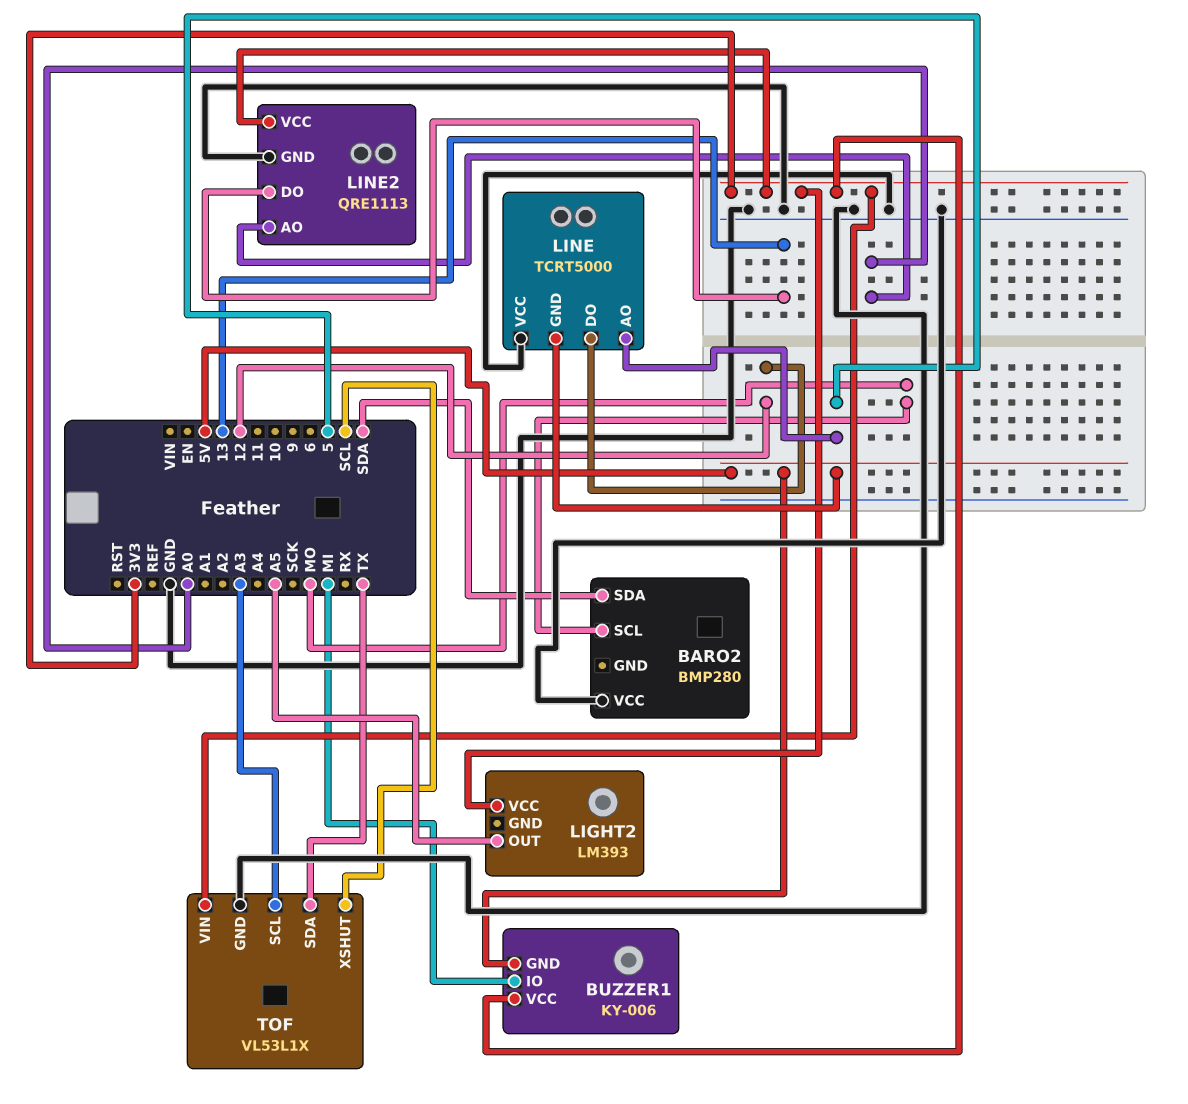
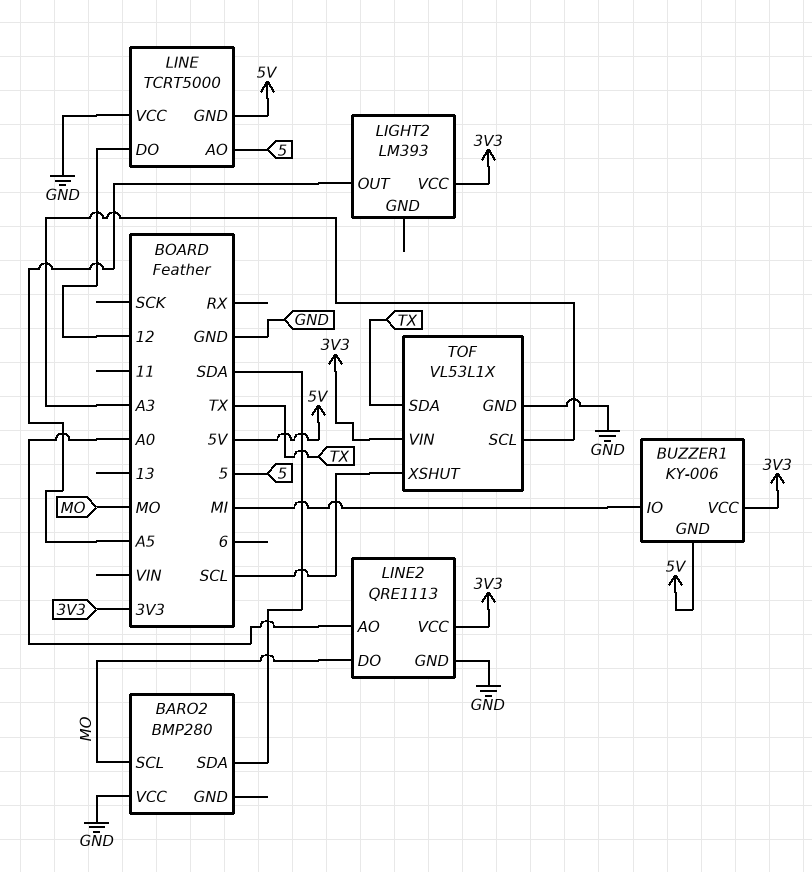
LINE2 pin DO: 13 -> MO

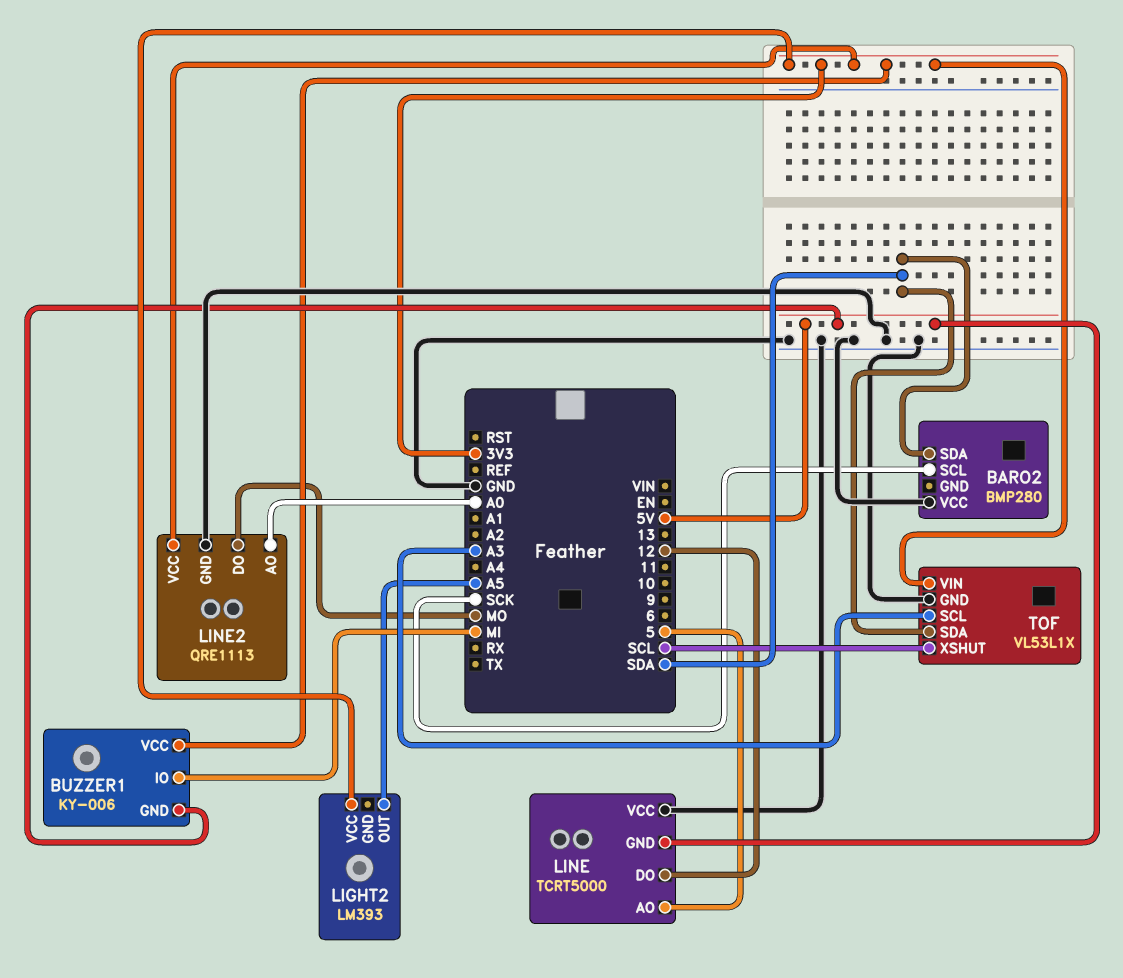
BARO2 pin SCL: MO -> SCK
TOF pin SDA: TX -> SDA

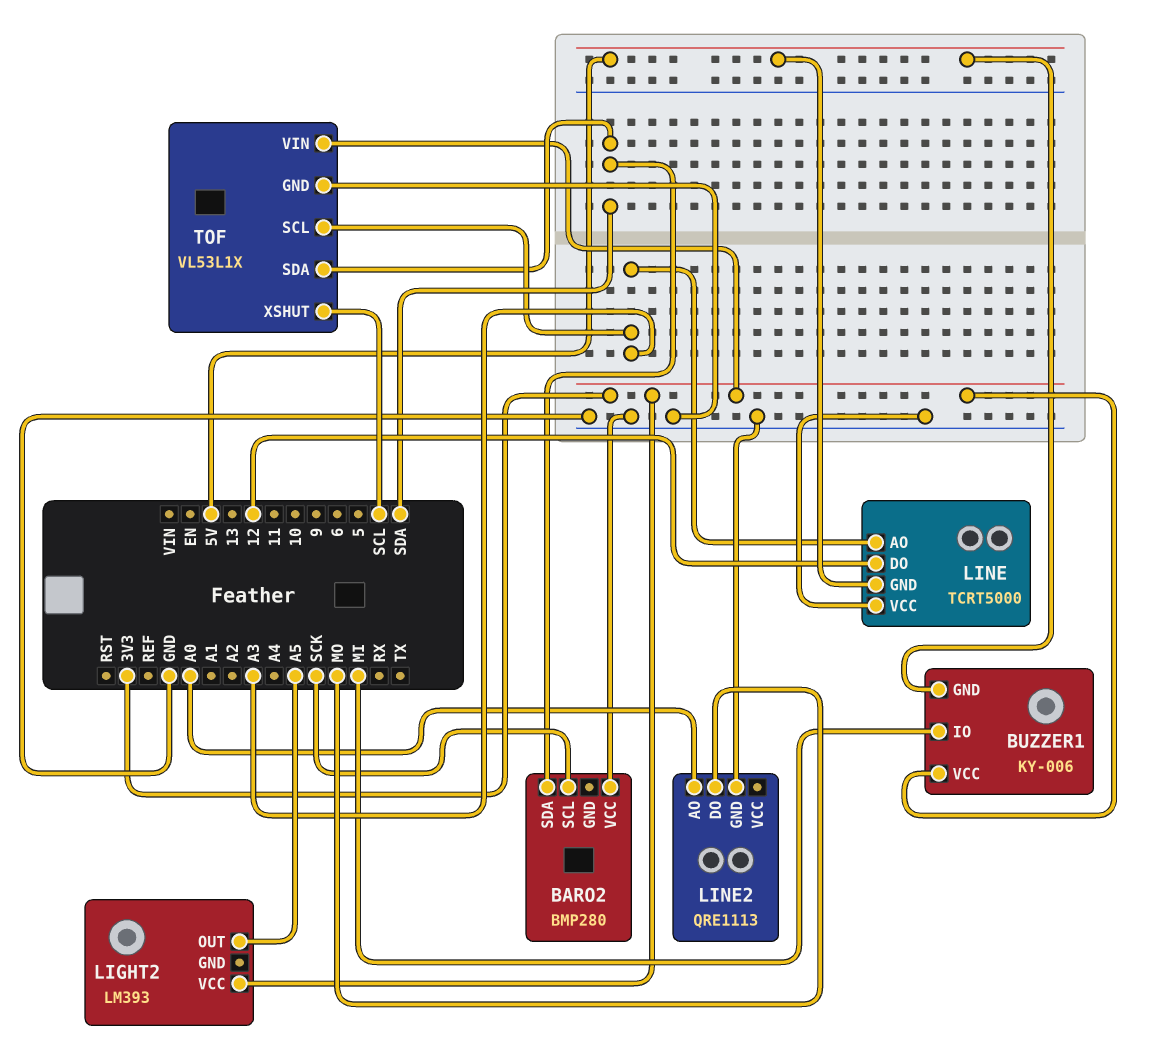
LINE pin AO: 5 -> A3
LINE2 pin VCC: 3V3 -> none

